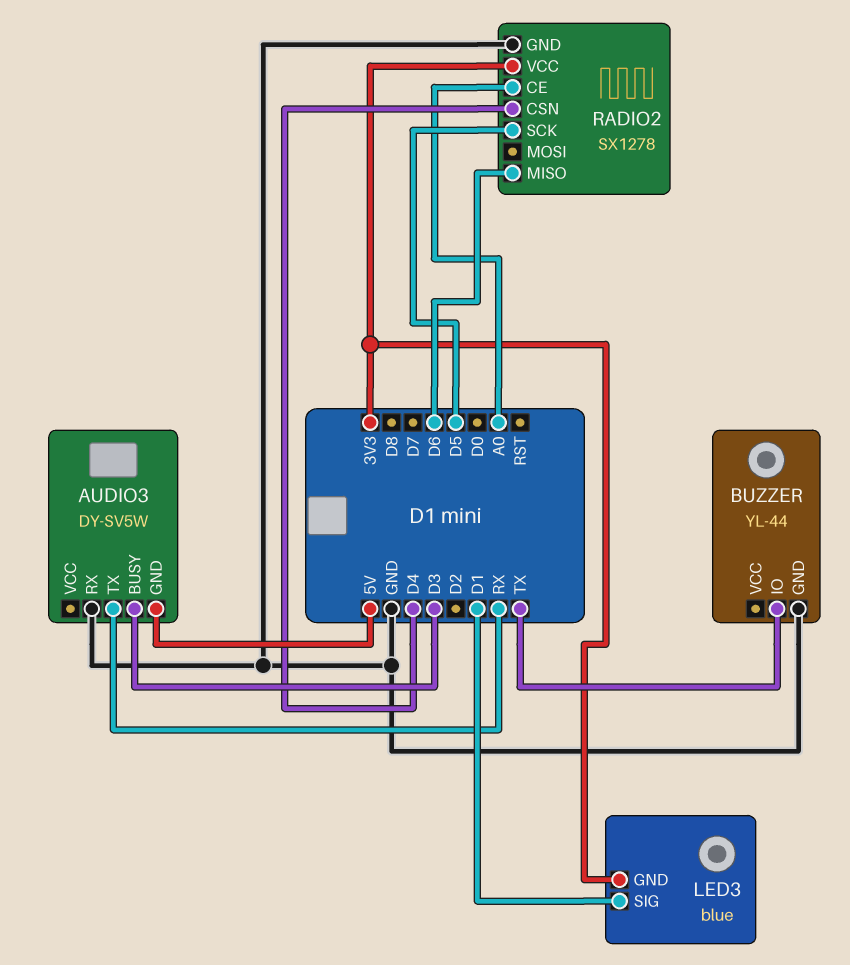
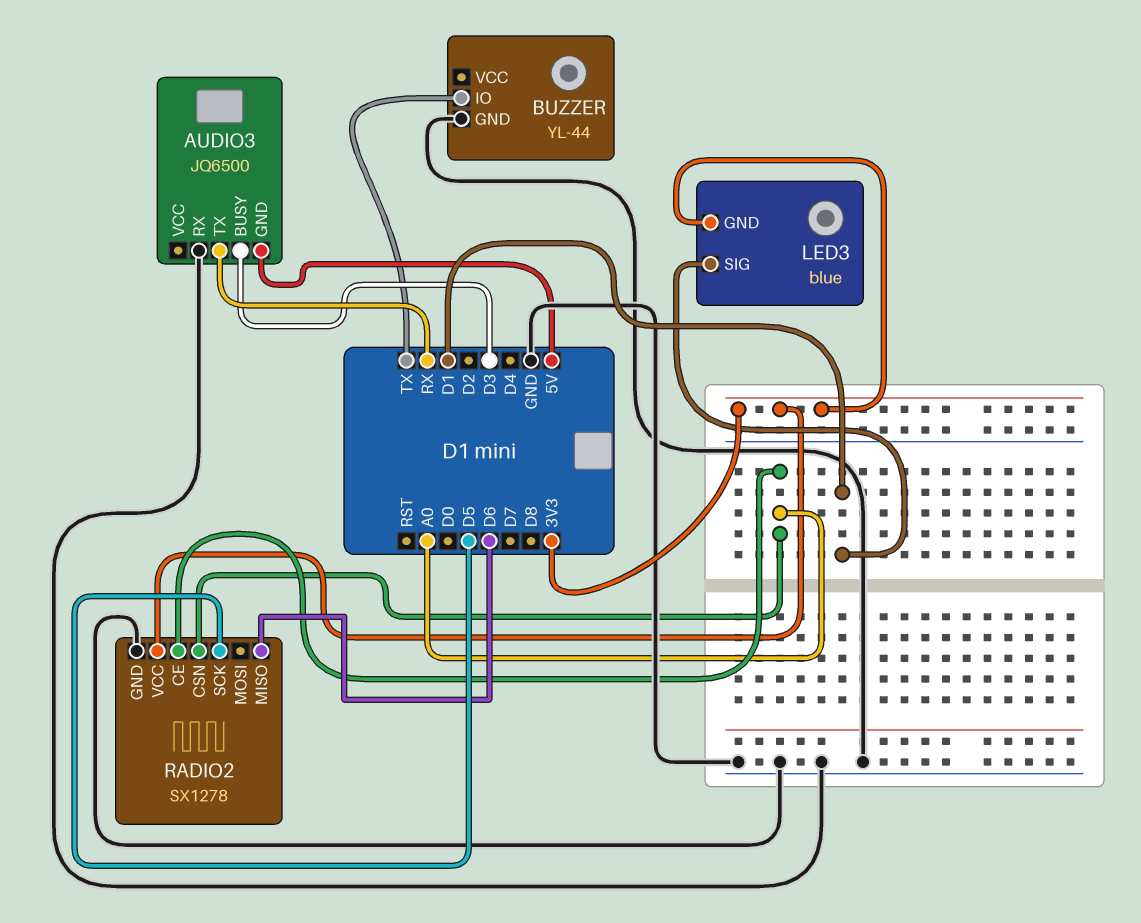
AUDIO3: DY-SV5W -> JQ6500
RADIO2 pin CSN: D4 -> A0

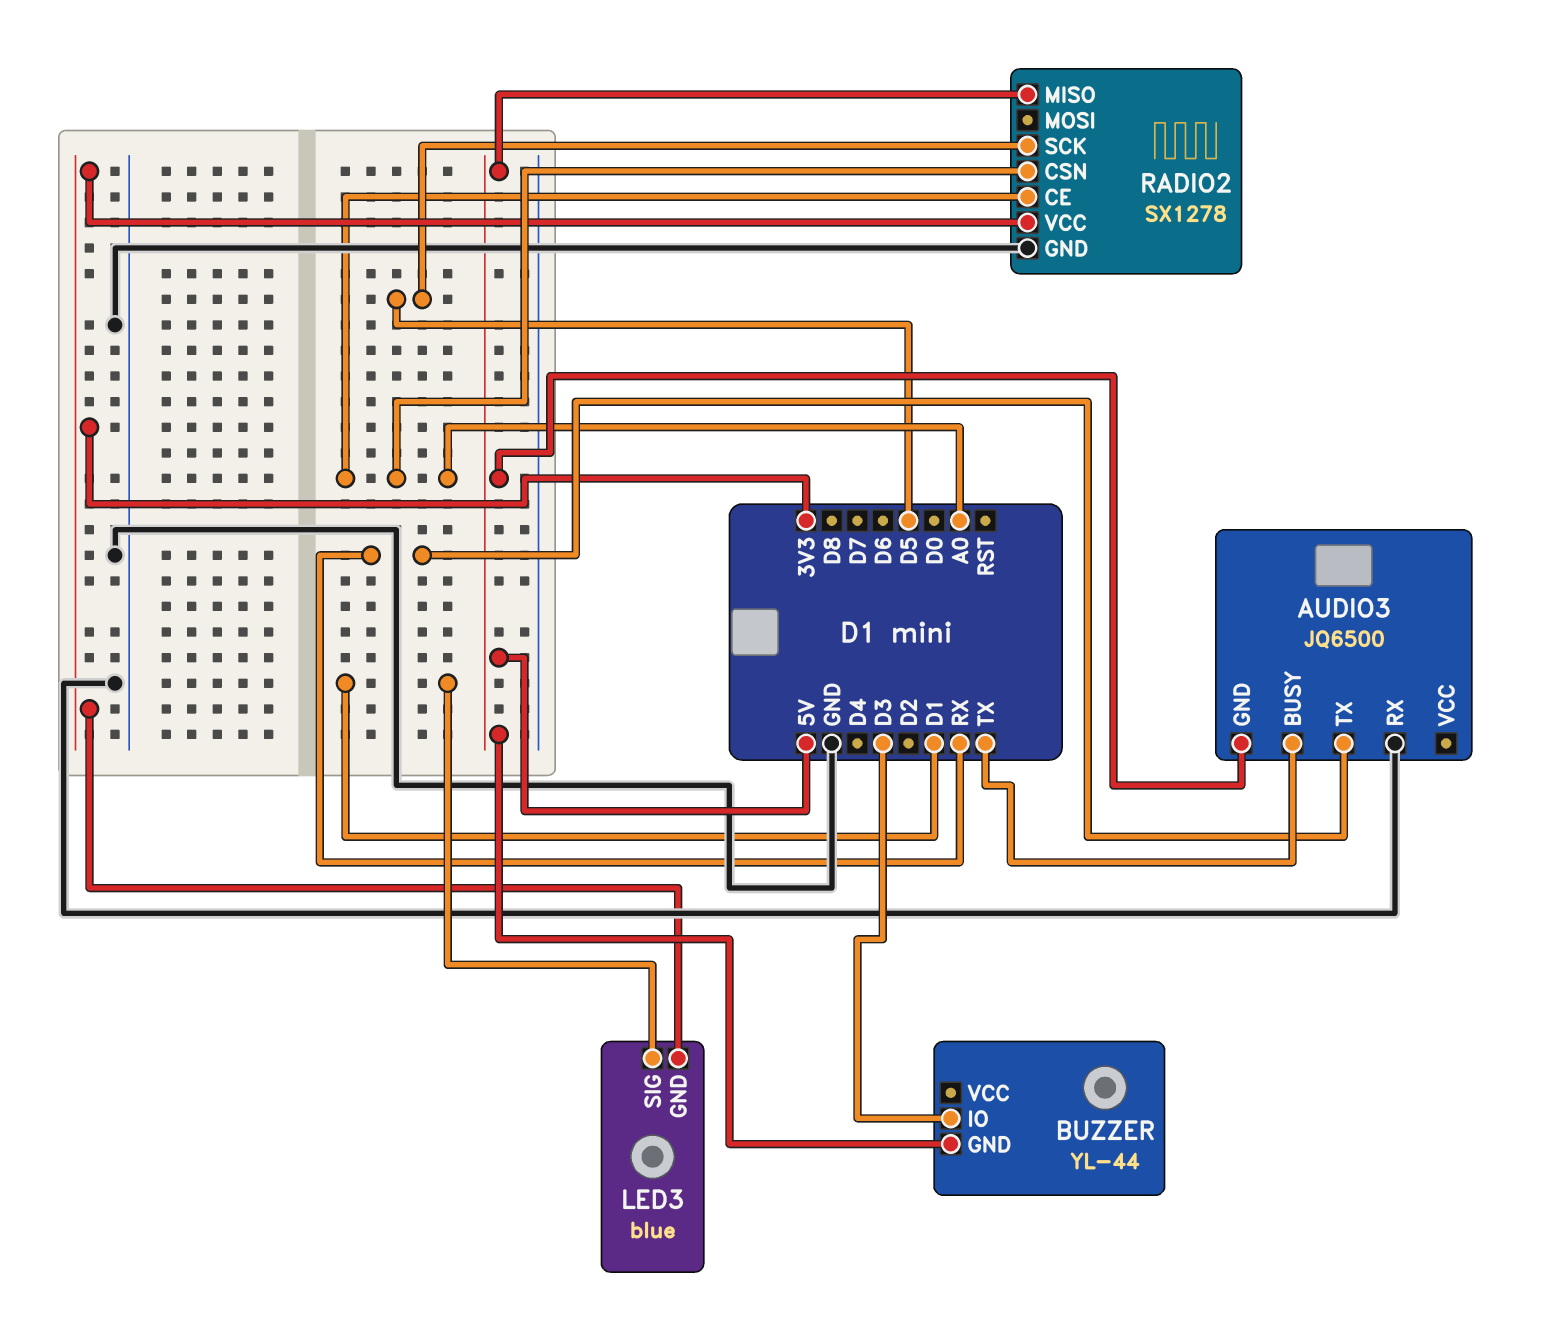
AUDIO3 pin BUSY: D3 -> TX
BUZZER pin GND: GND -> 5V
BUZZER pin IO: TX -> D3
RADIO2 pin MISO: D6 -> 5V

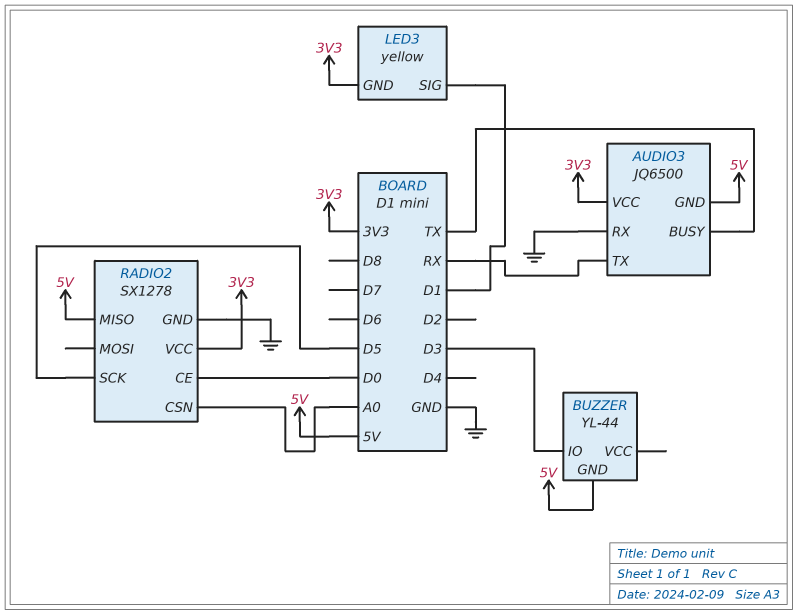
AUDIO3 pin VCC: none -> 3V3
LED3: blue -> yellow
RADIO2 pin CE: A0 -> D0

